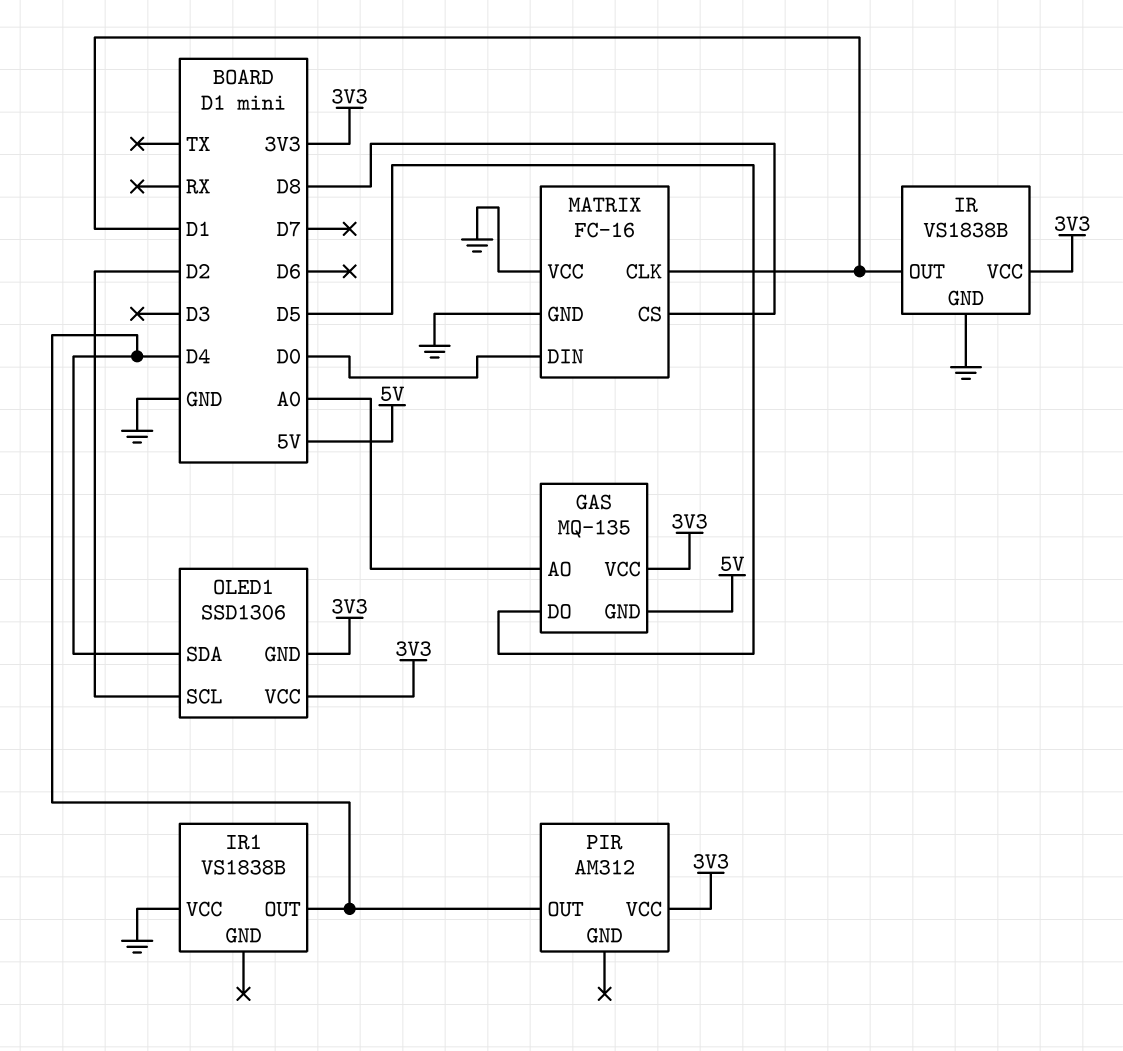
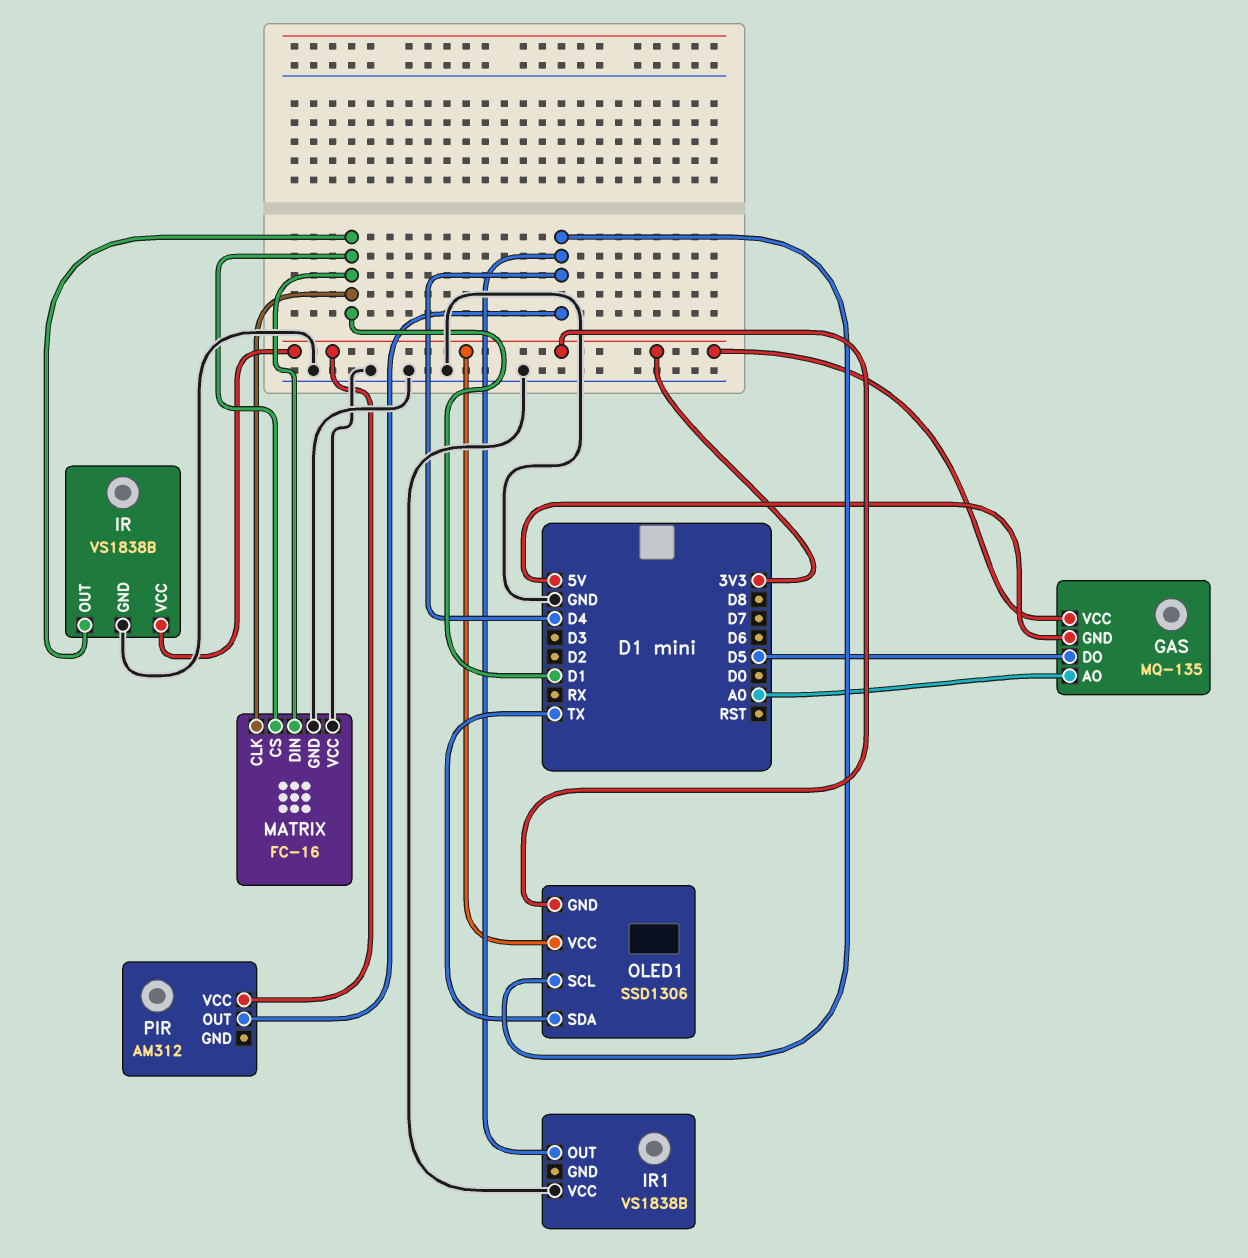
MATRIX pin CS: D8 -> D1
MATRIX pin DIN: D0 -> D1
OLED1 pin SCL: D2 -> D4
OLED1 pin SDA: D4 -> TX

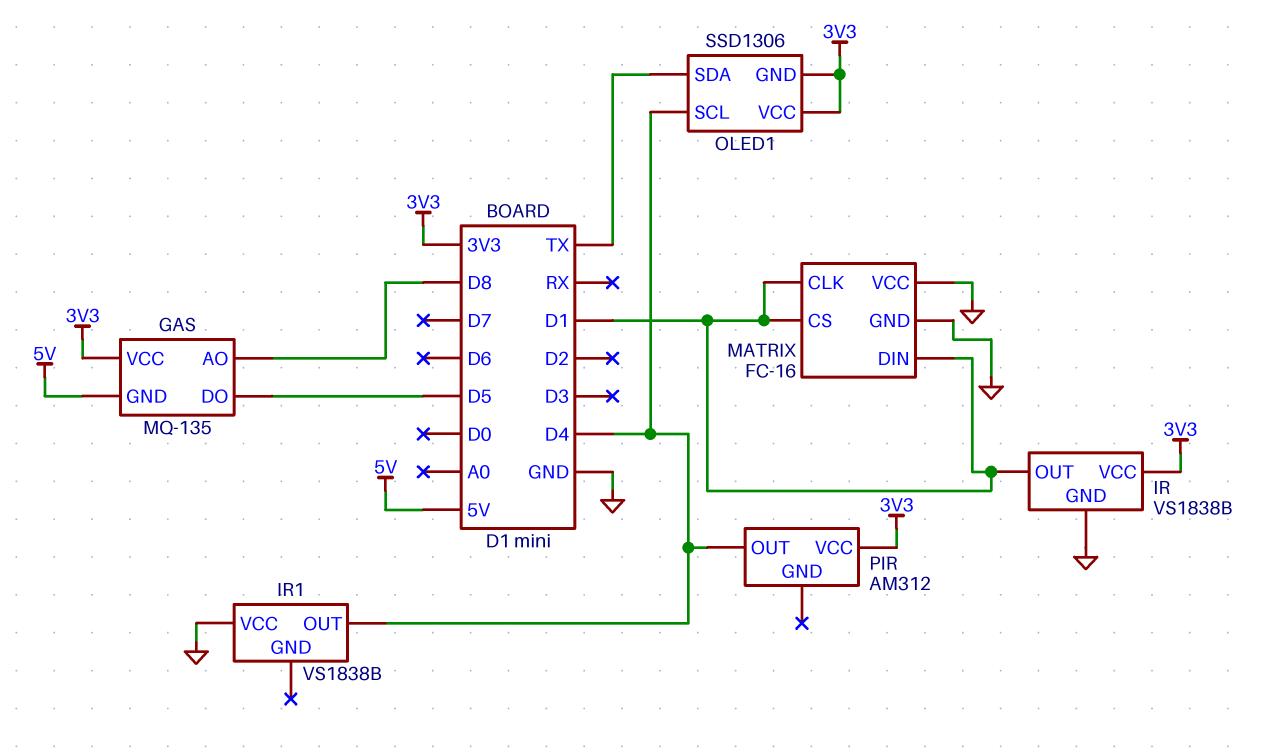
GAS pin AO: A0 -> D8

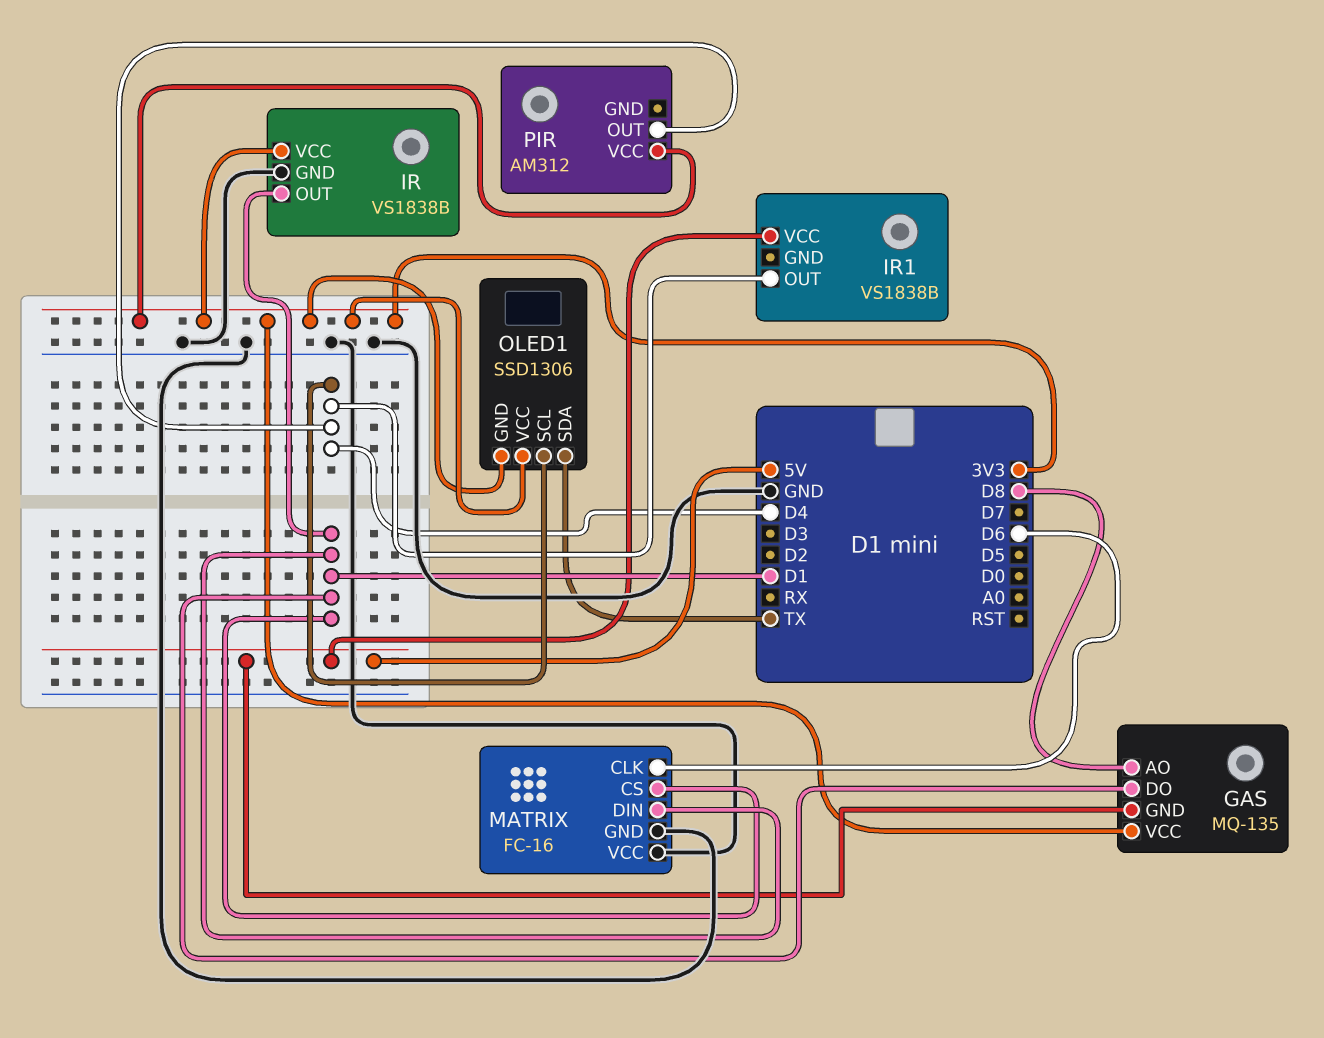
GAS pin DO: D5 -> D1
IR1 pin VCC: GND -> 5V
MATRIX pin CLK: D1 -> D6

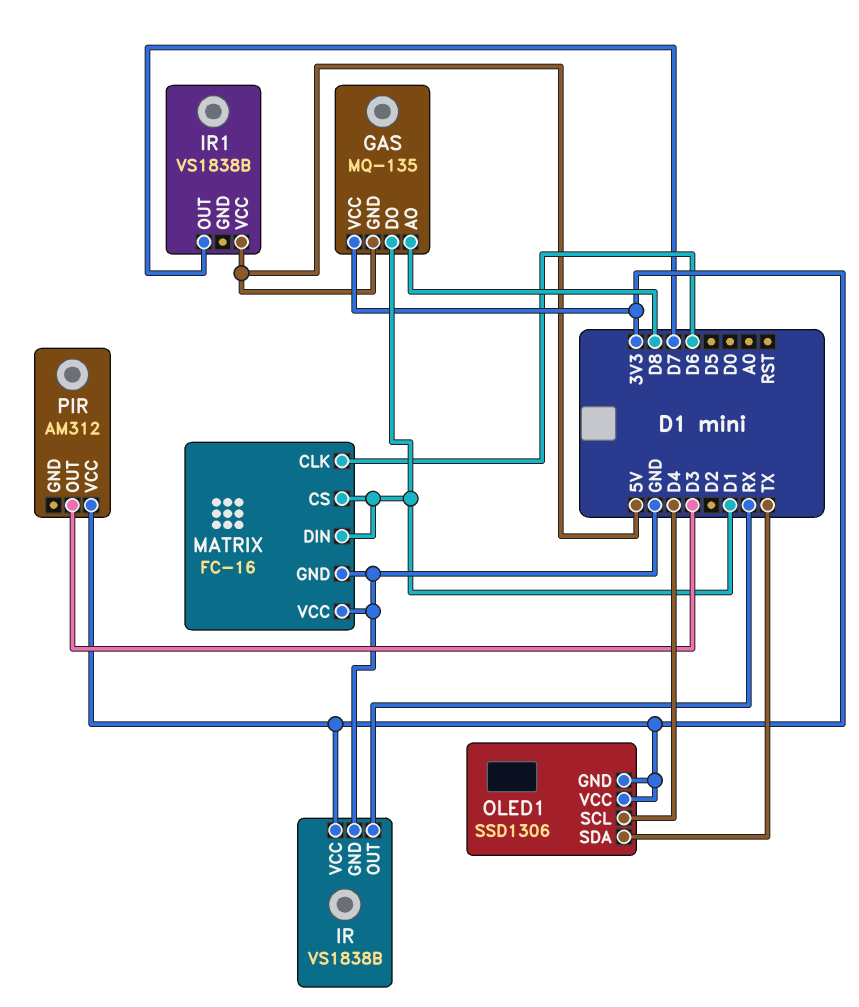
IR pin OUT: D1 -> RX
IR1 pin OUT: D4 -> D7
PIR pin OUT: D4 -> D3

